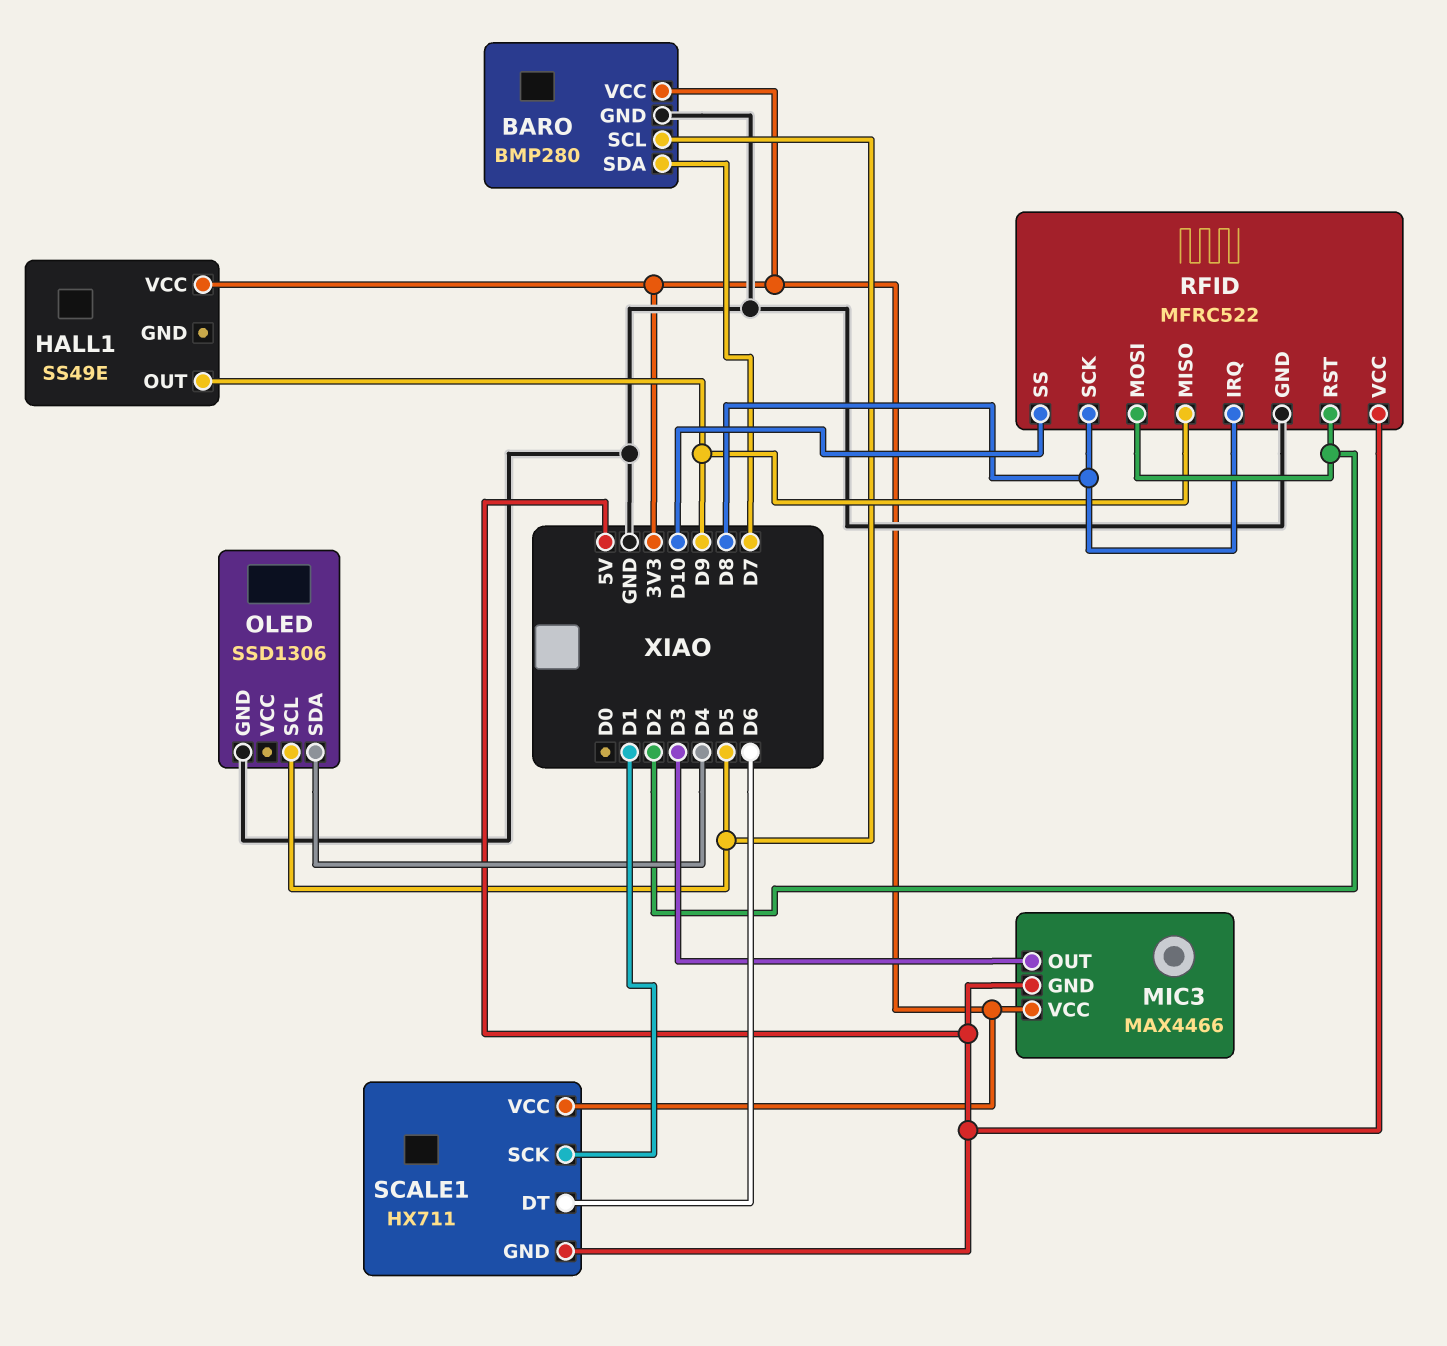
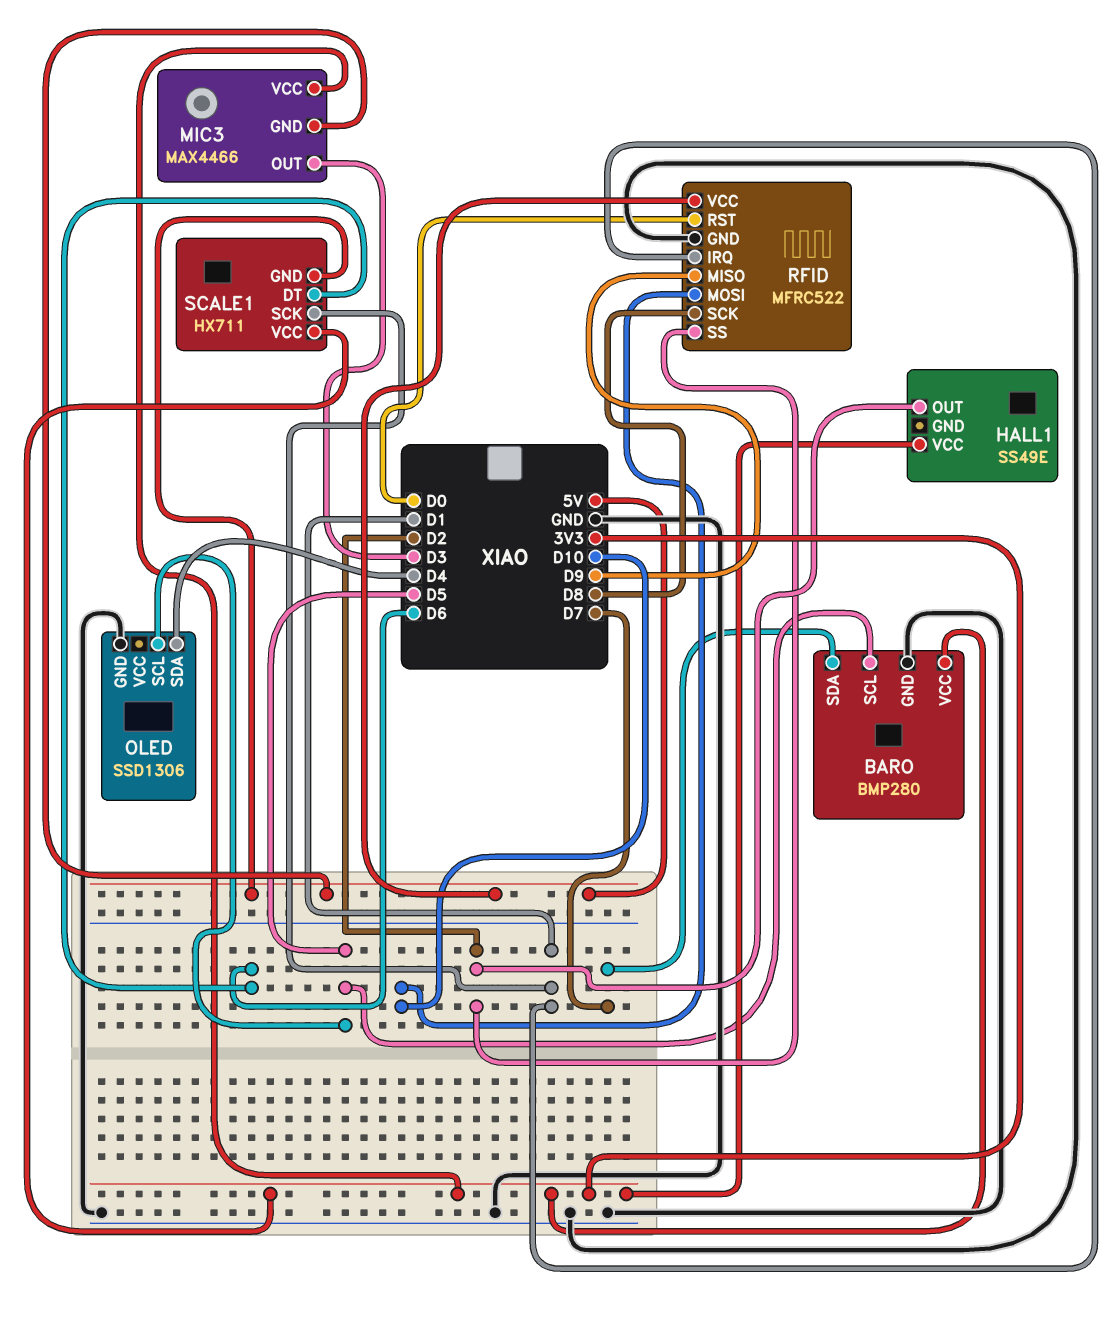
HALL1 pin OUT: D9 -> D2
RFID pin IRQ: D8 -> D1
RFID pin MOSI: D2 -> D10
RFID pin RST: D2 -> D0
RFID pin SS: D10 -> D2

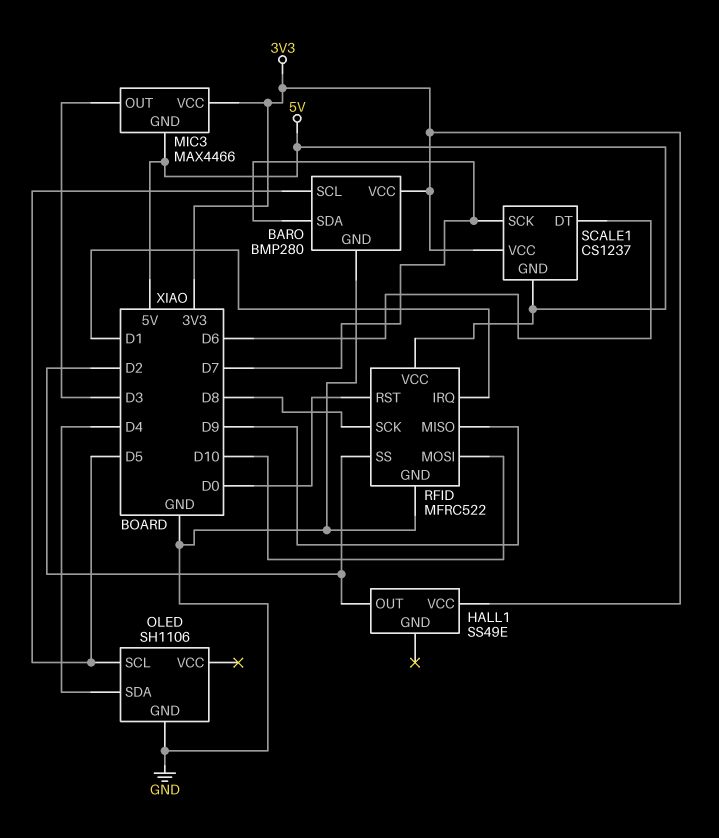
OLED: SSD1306 -> SH1106
SCALE1: HX711 -> CS1237
SCALE1 pin SCK: D1 -> D7

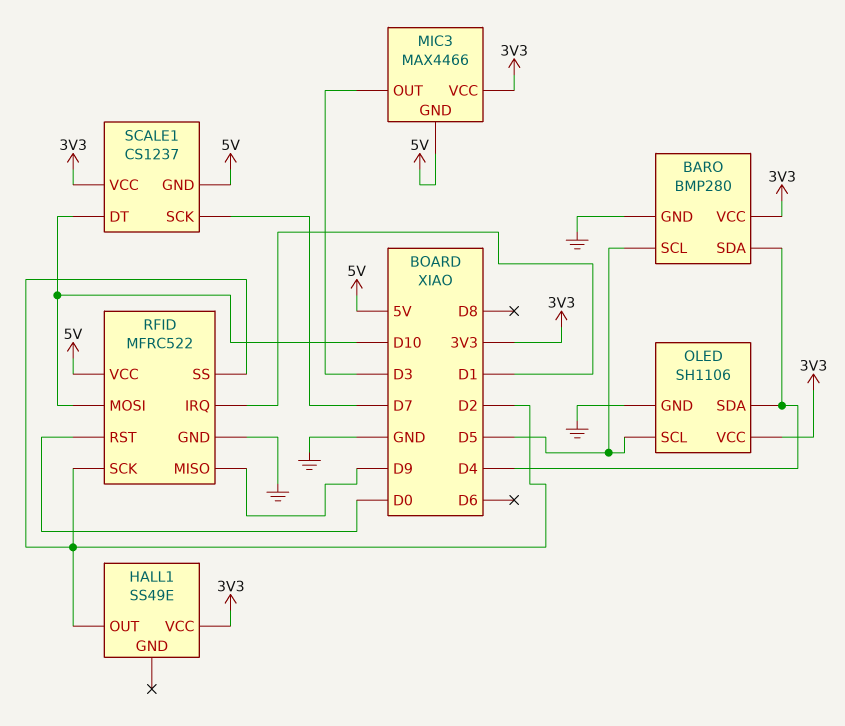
BARO pin SDA: D7 -> D4
OLED pin VCC: none -> 3V3
RFID pin SCK: D8 -> D2
SCALE1 pin DT: D6 -> D10

